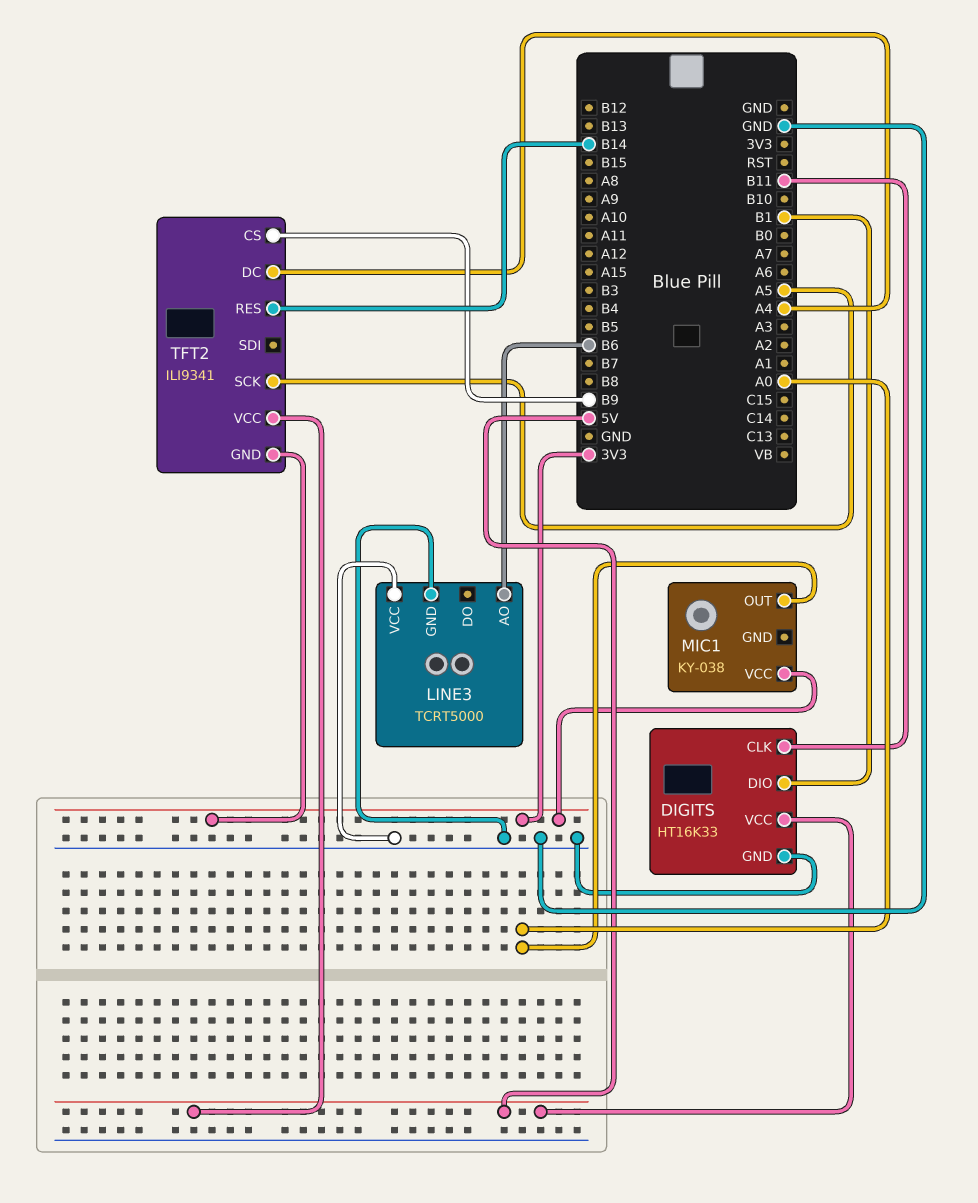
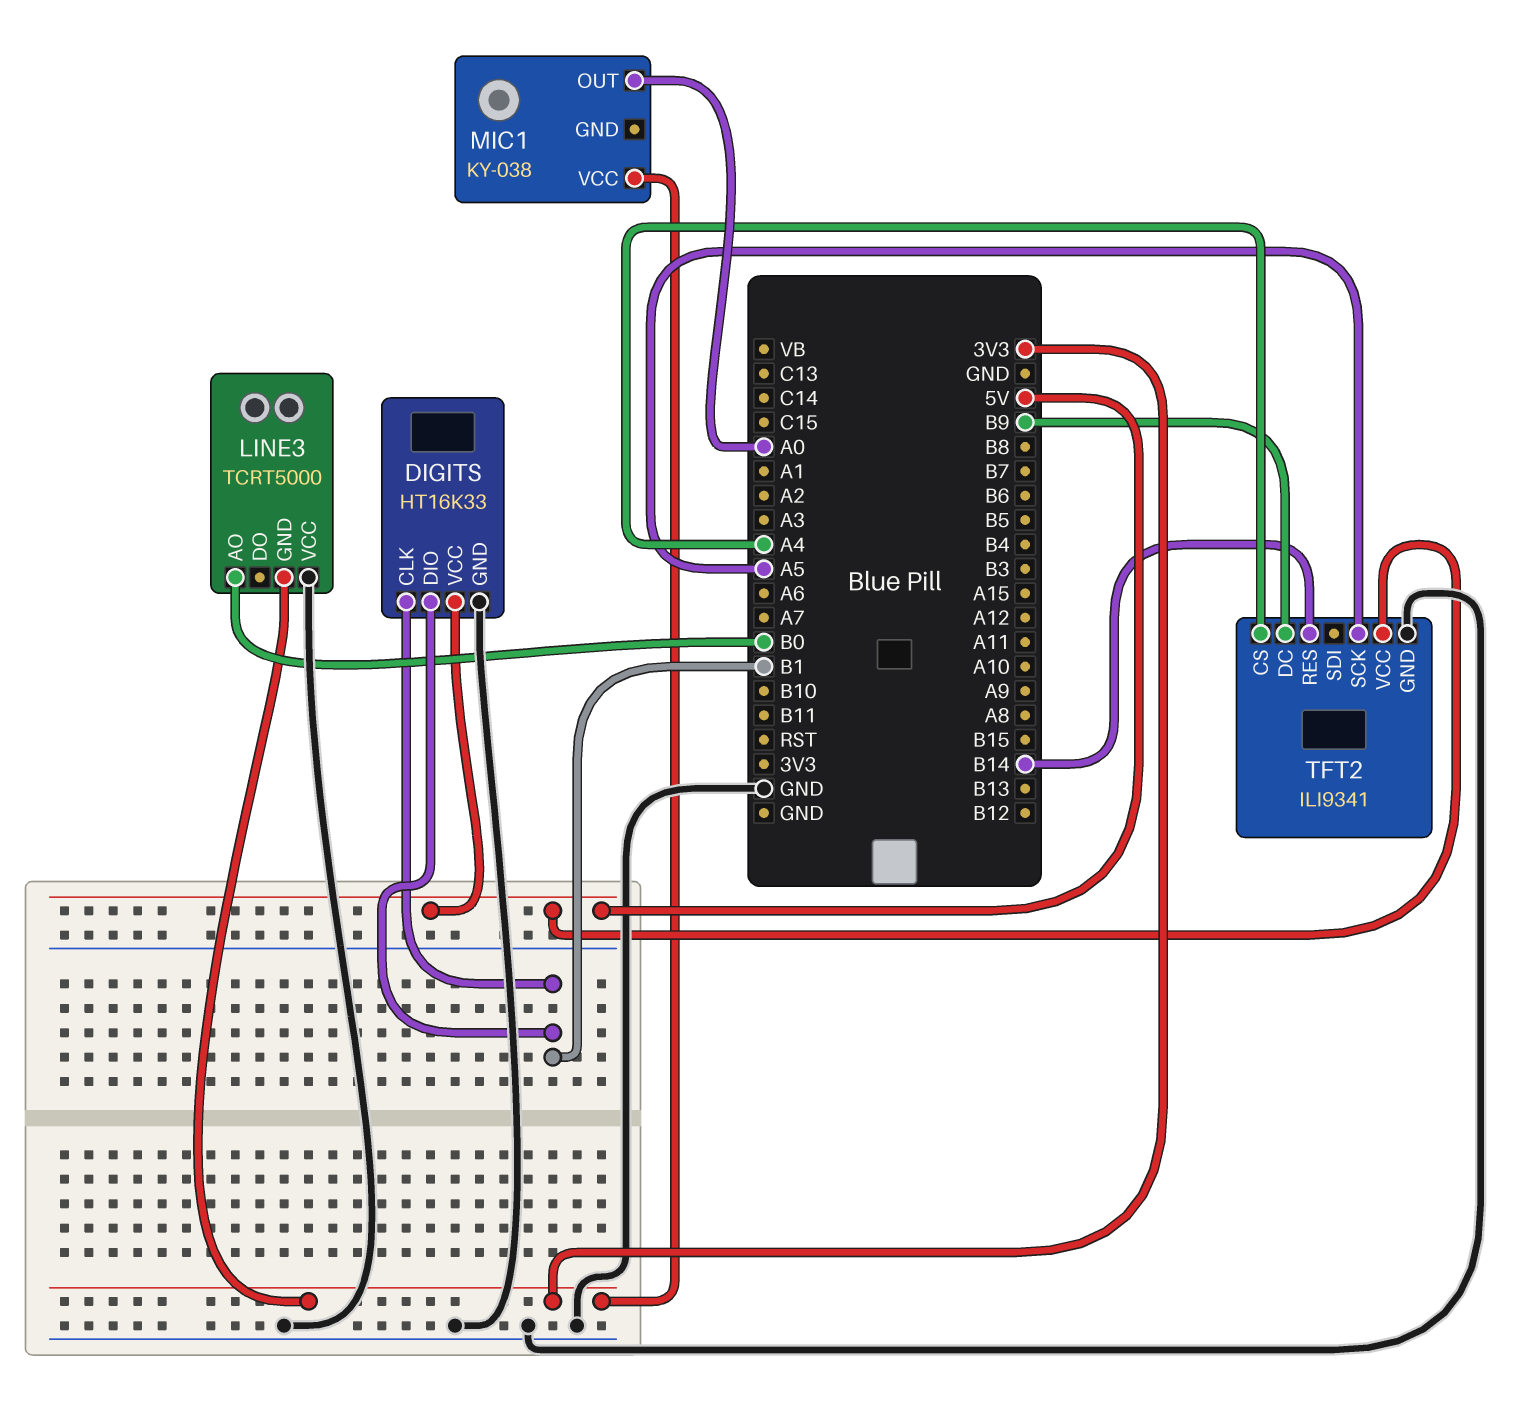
DIGITS pin CLK: B11 -> B1
LINE3 pin AO: B6 -> B0
LINE3 pin GND: GND -> 3V3
TFT2 pin CS: B9 -> A4
TFT2 pin DC: A4 -> B9
TFT2 pin GND: 3V3 -> GND

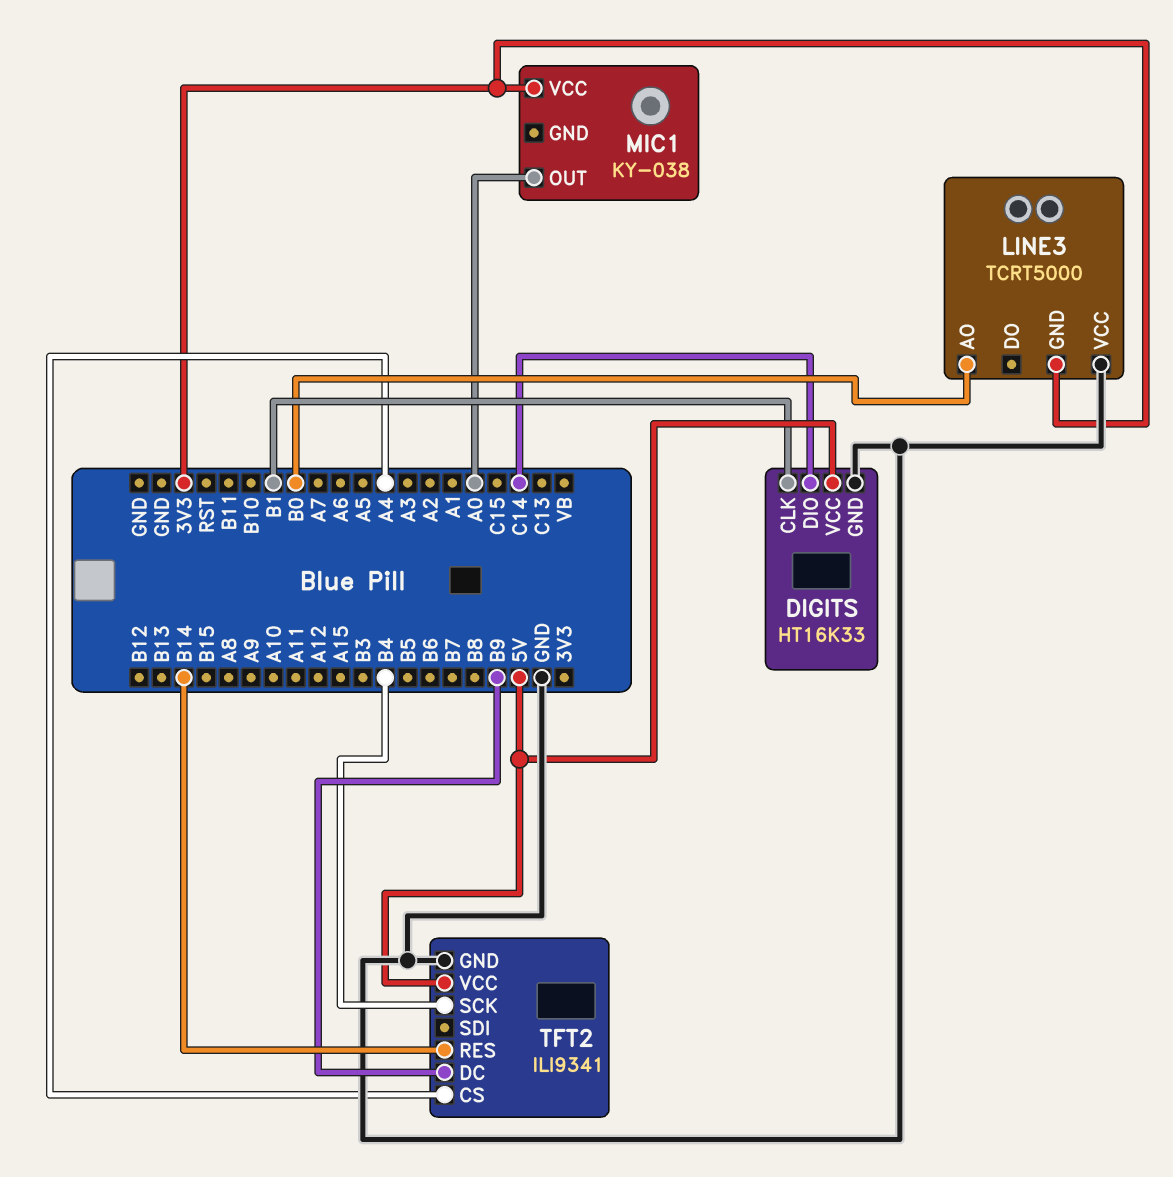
DIGITS pin DIO: B1 -> C14
TFT2 pin SCK: A5 -> B4

